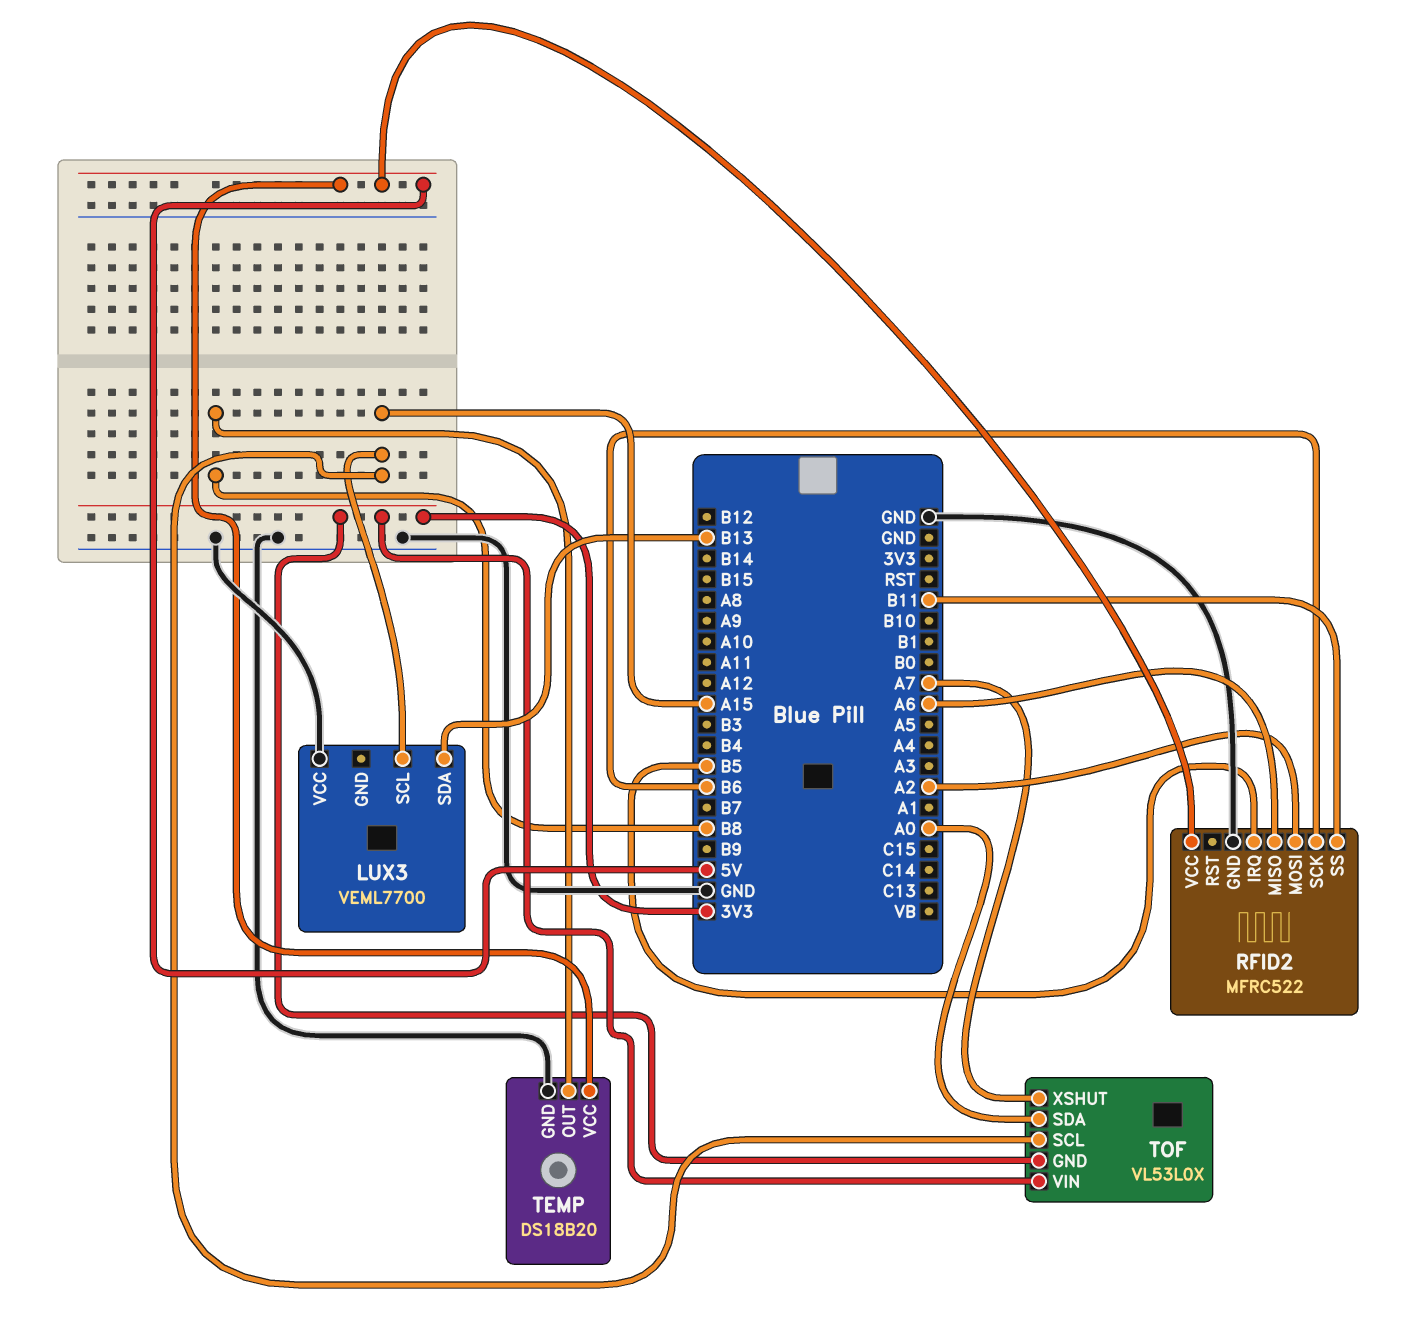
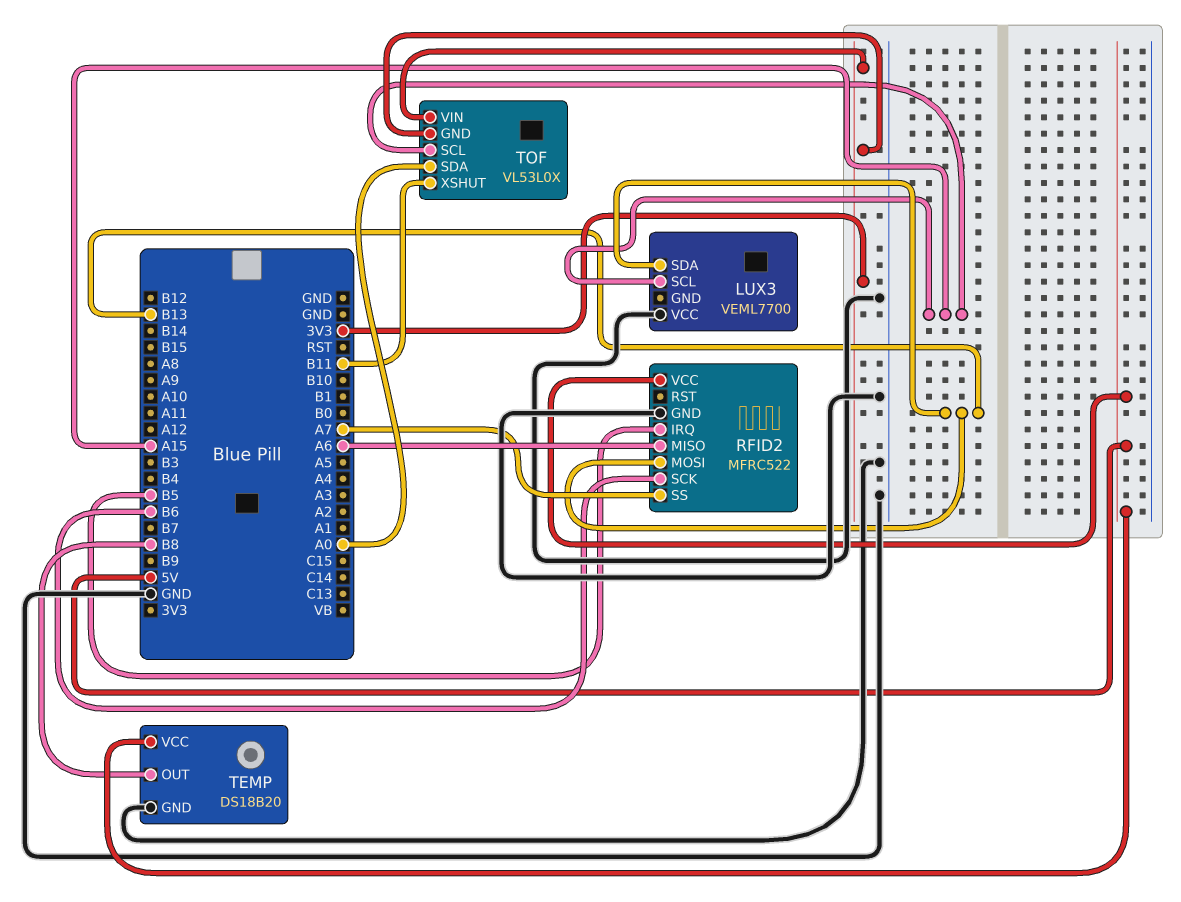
RFID2 pin MOSI: A2 -> B13
RFID2 pin SS: B11 -> A7
TOF pin XSHUT: A7 -> B11

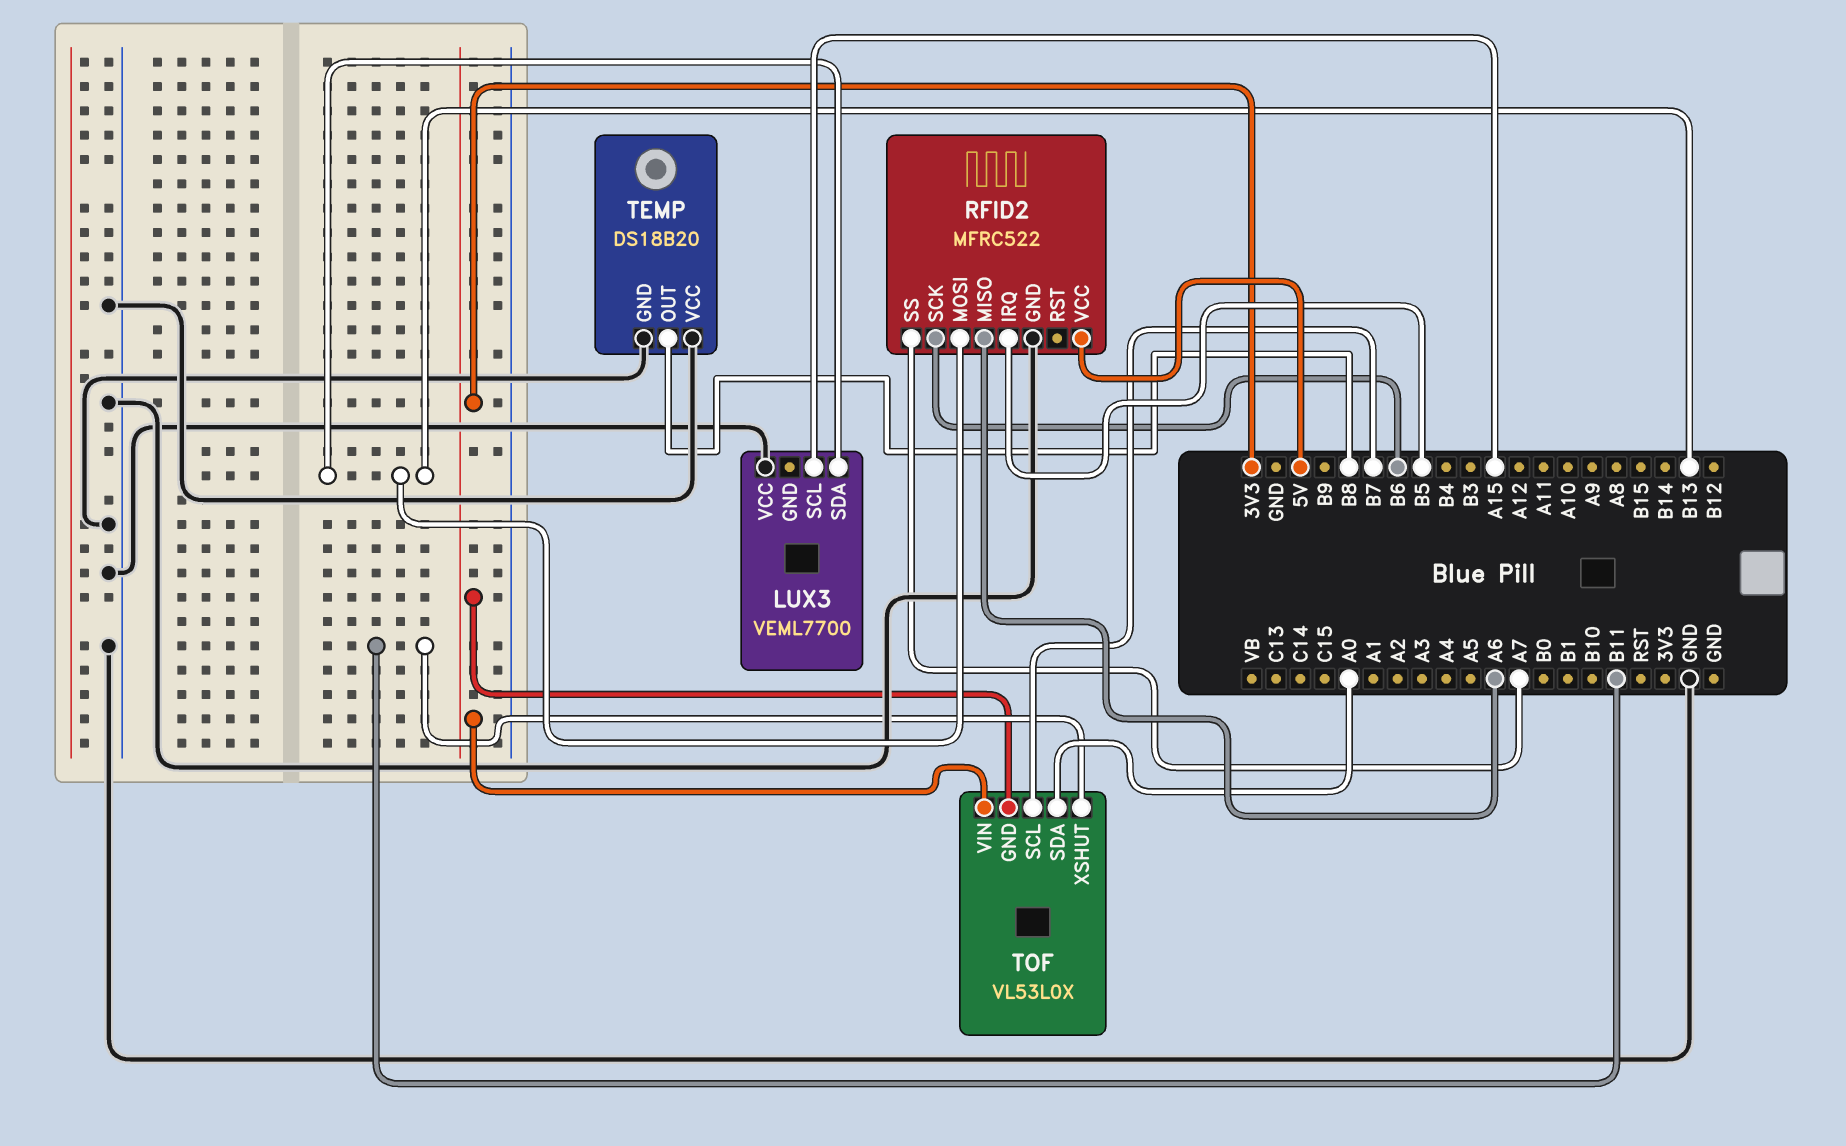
TEMP pin VCC: 5V -> GND
TOF pin SCL: A15 -> B7

